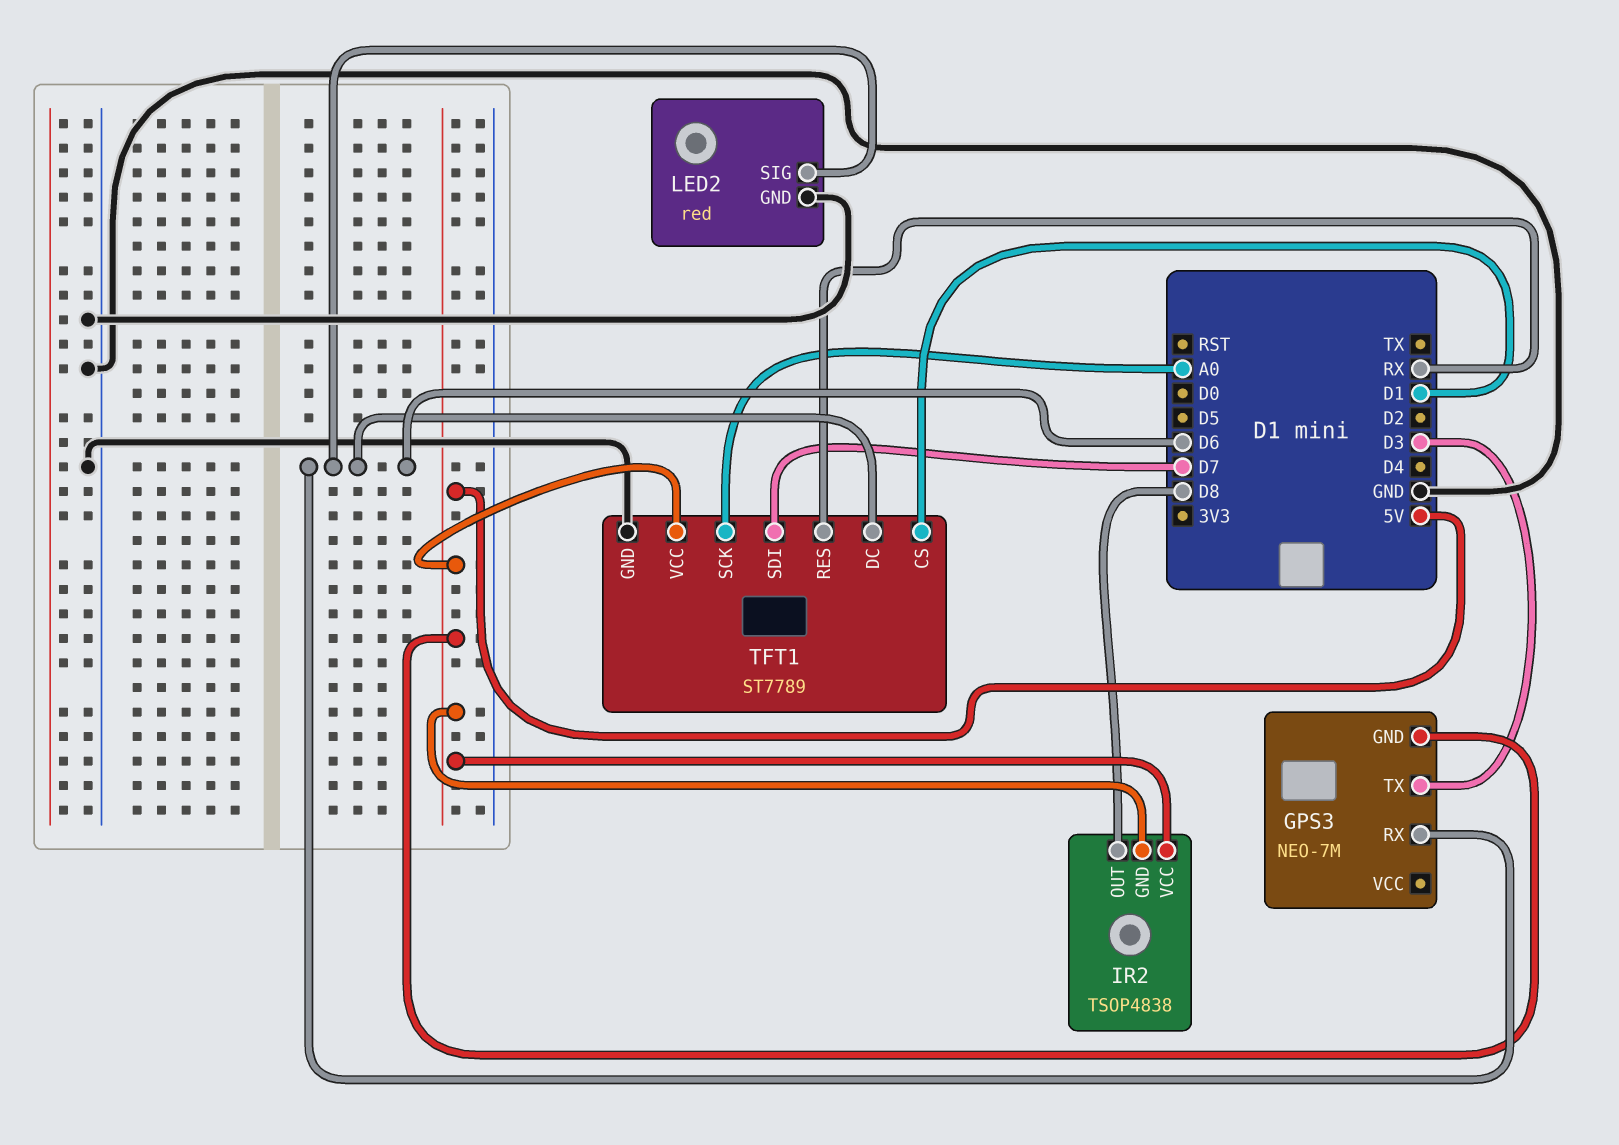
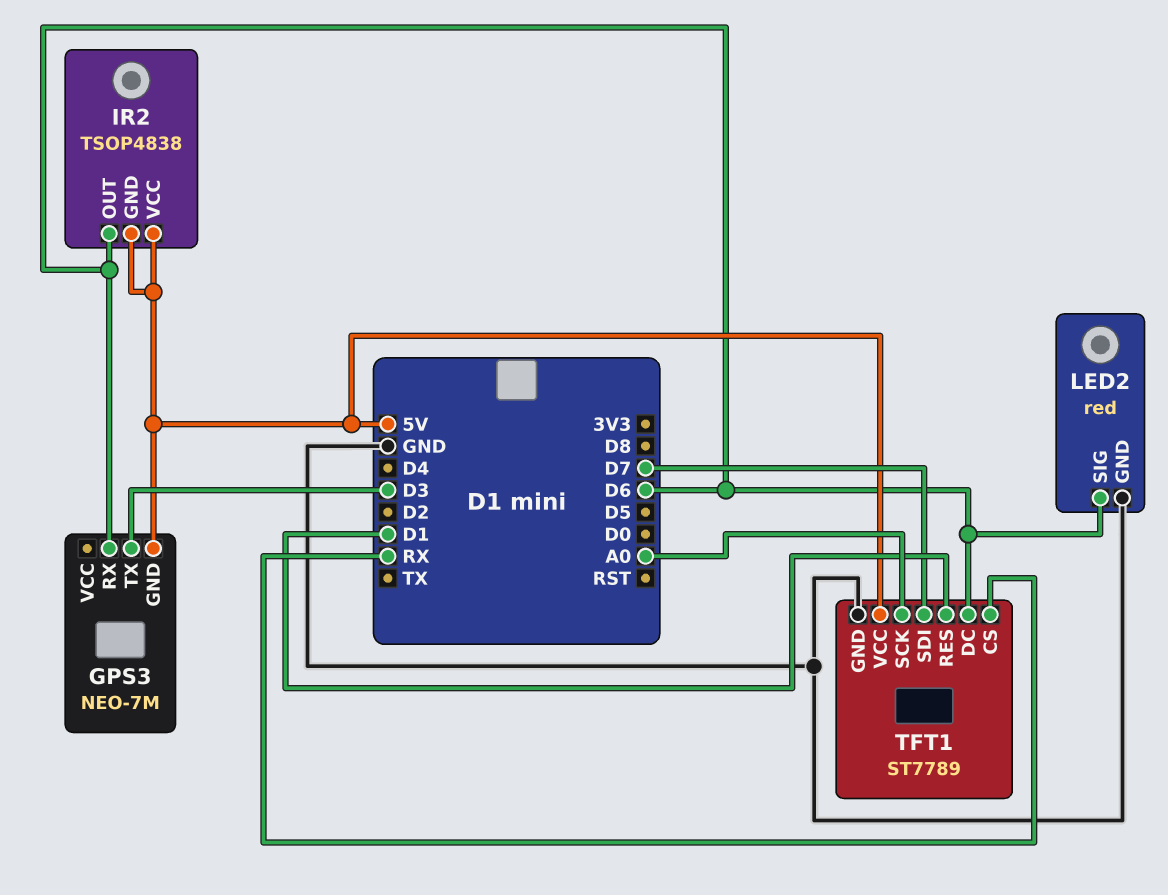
IR2 pin OUT: D8 -> D6
TFT1 pin CS: D1 -> RX
TFT1 pin RES: RX -> D1

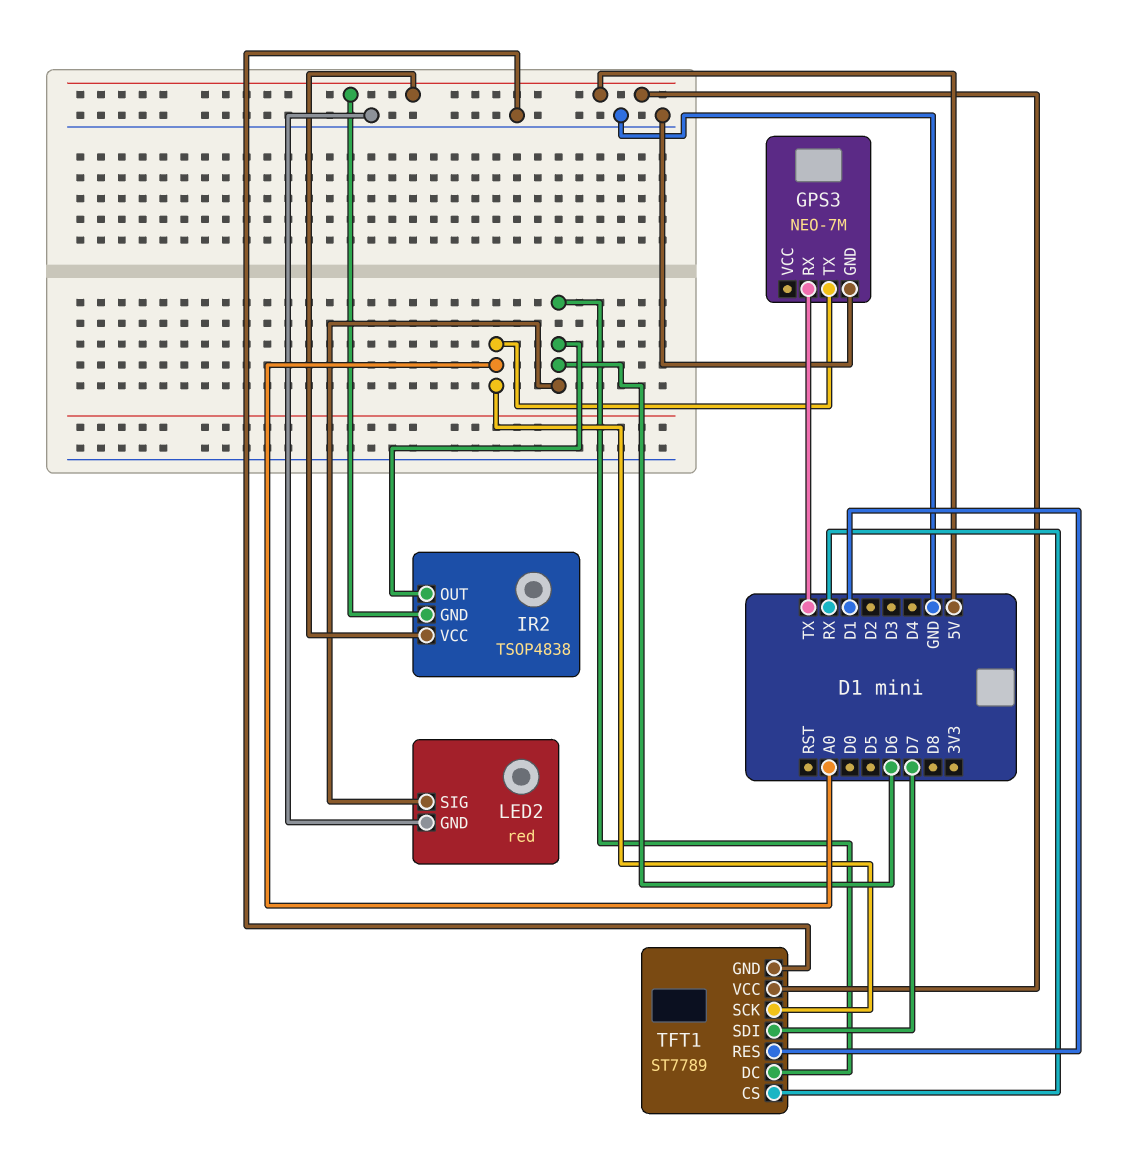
GPS3 pin GND: 5V -> GND
GPS3 pin RX: D6 -> TX
GPS3 pin TX: D3 -> A0

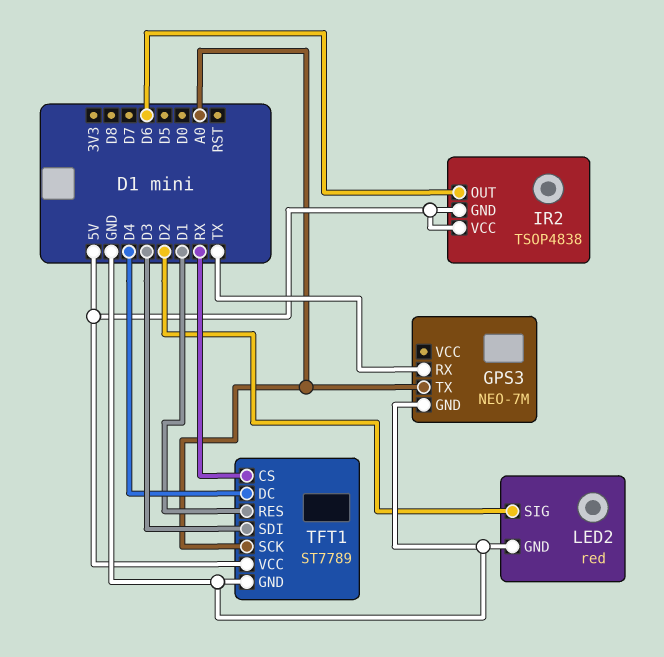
LED2 pin SIG: D6 -> D2
TFT1 pin DC: D6 -> D4
TFT1 pin SDI: D7 -> D3

